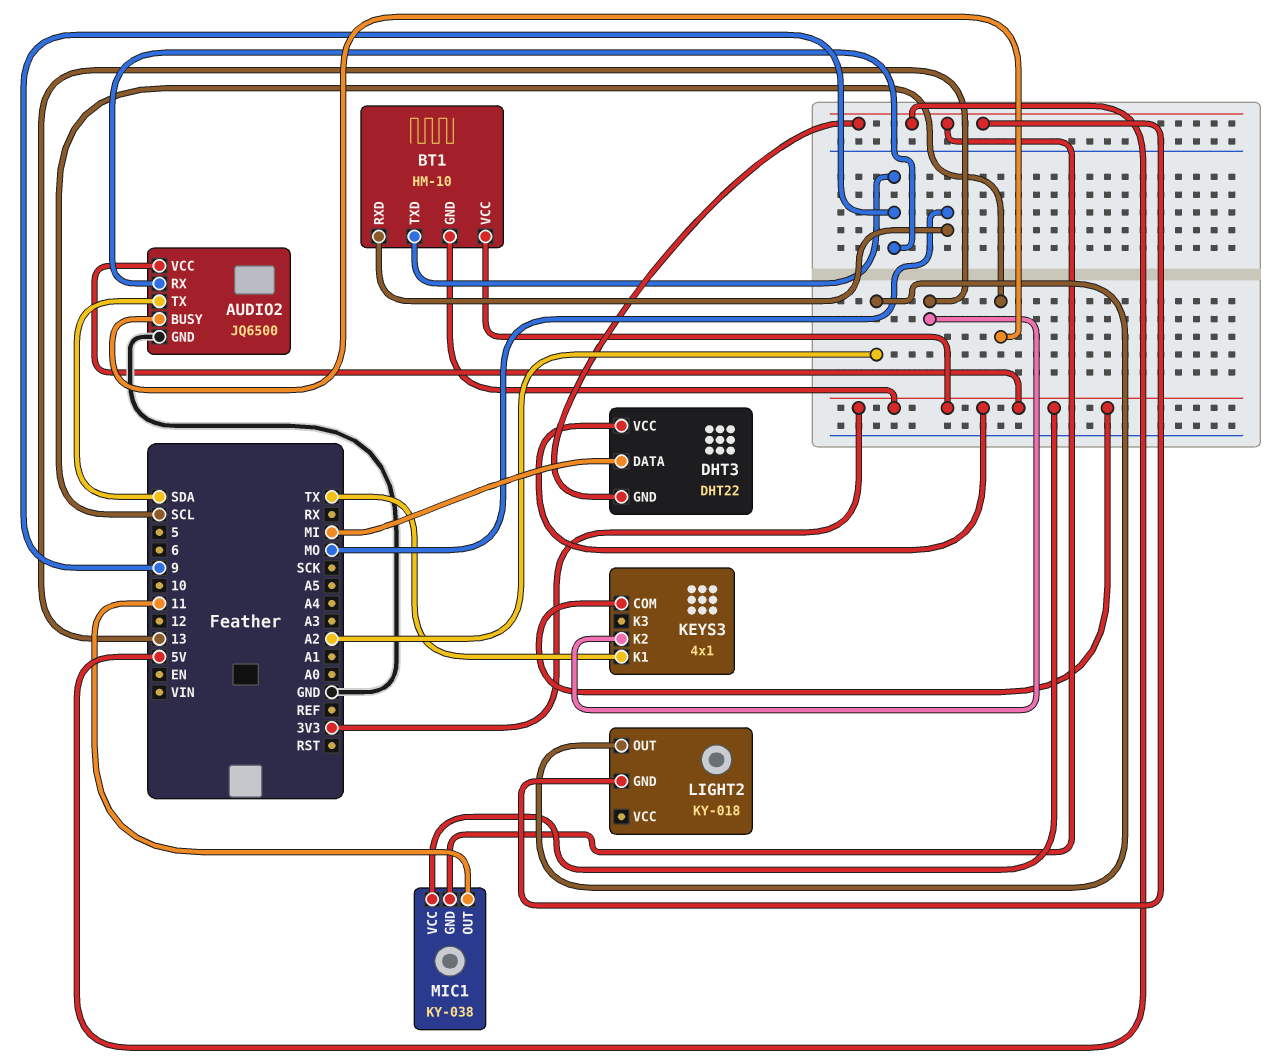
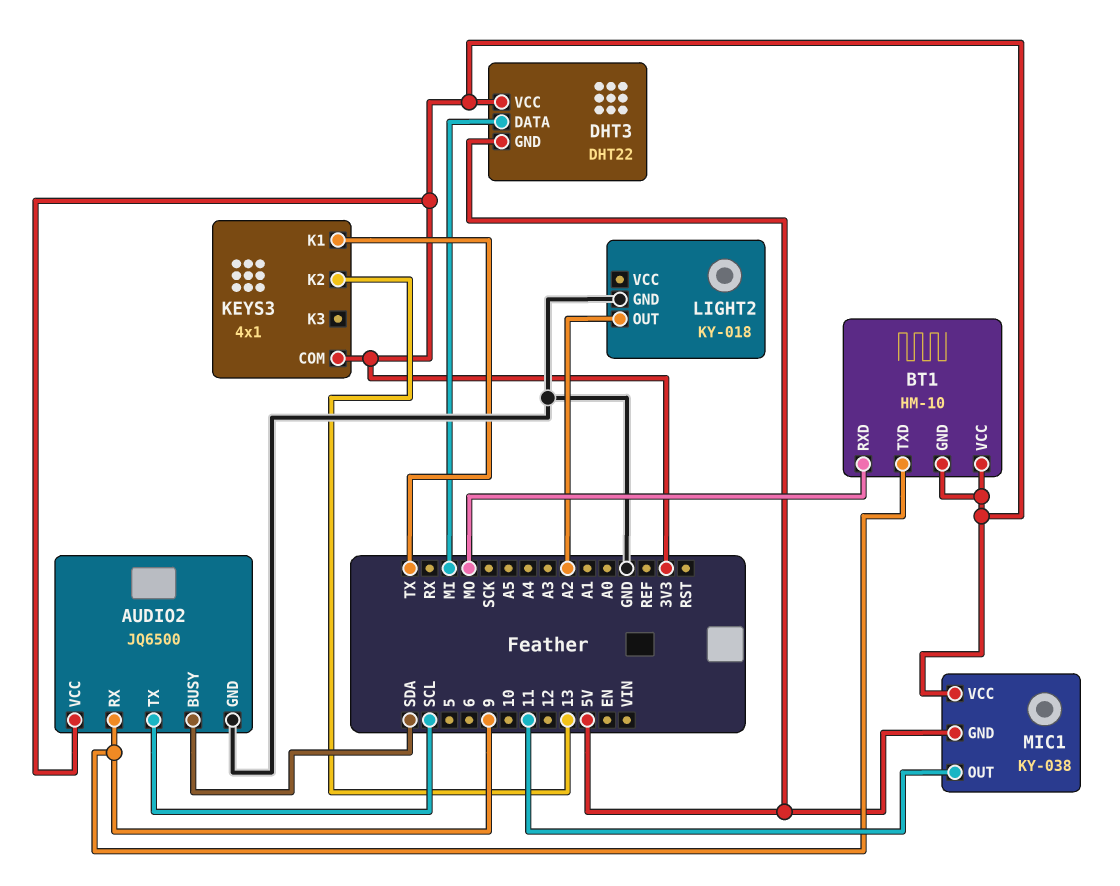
AUDIO2 pin BUSY: SCL -> SDA
AUDIO2 pin TX: SDA -> SCL
LIGHT2 pin GND: 5V -> GND

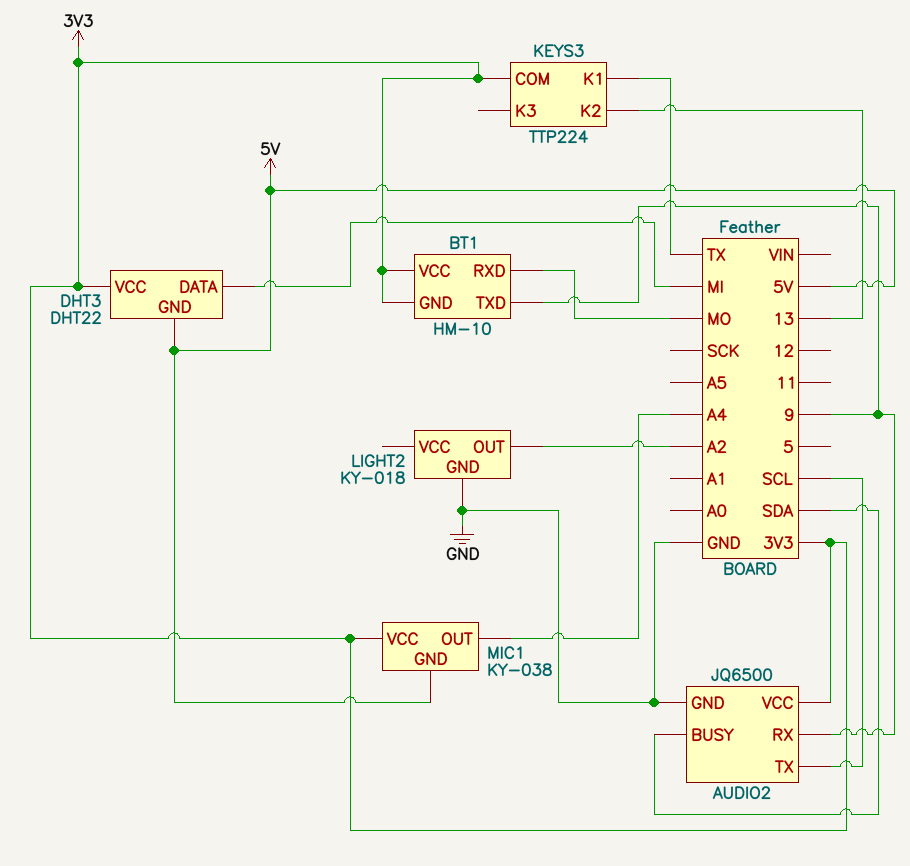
KEYS3: 4x1 -> TTP224
MIC1 pin OUT: 11 -> A4

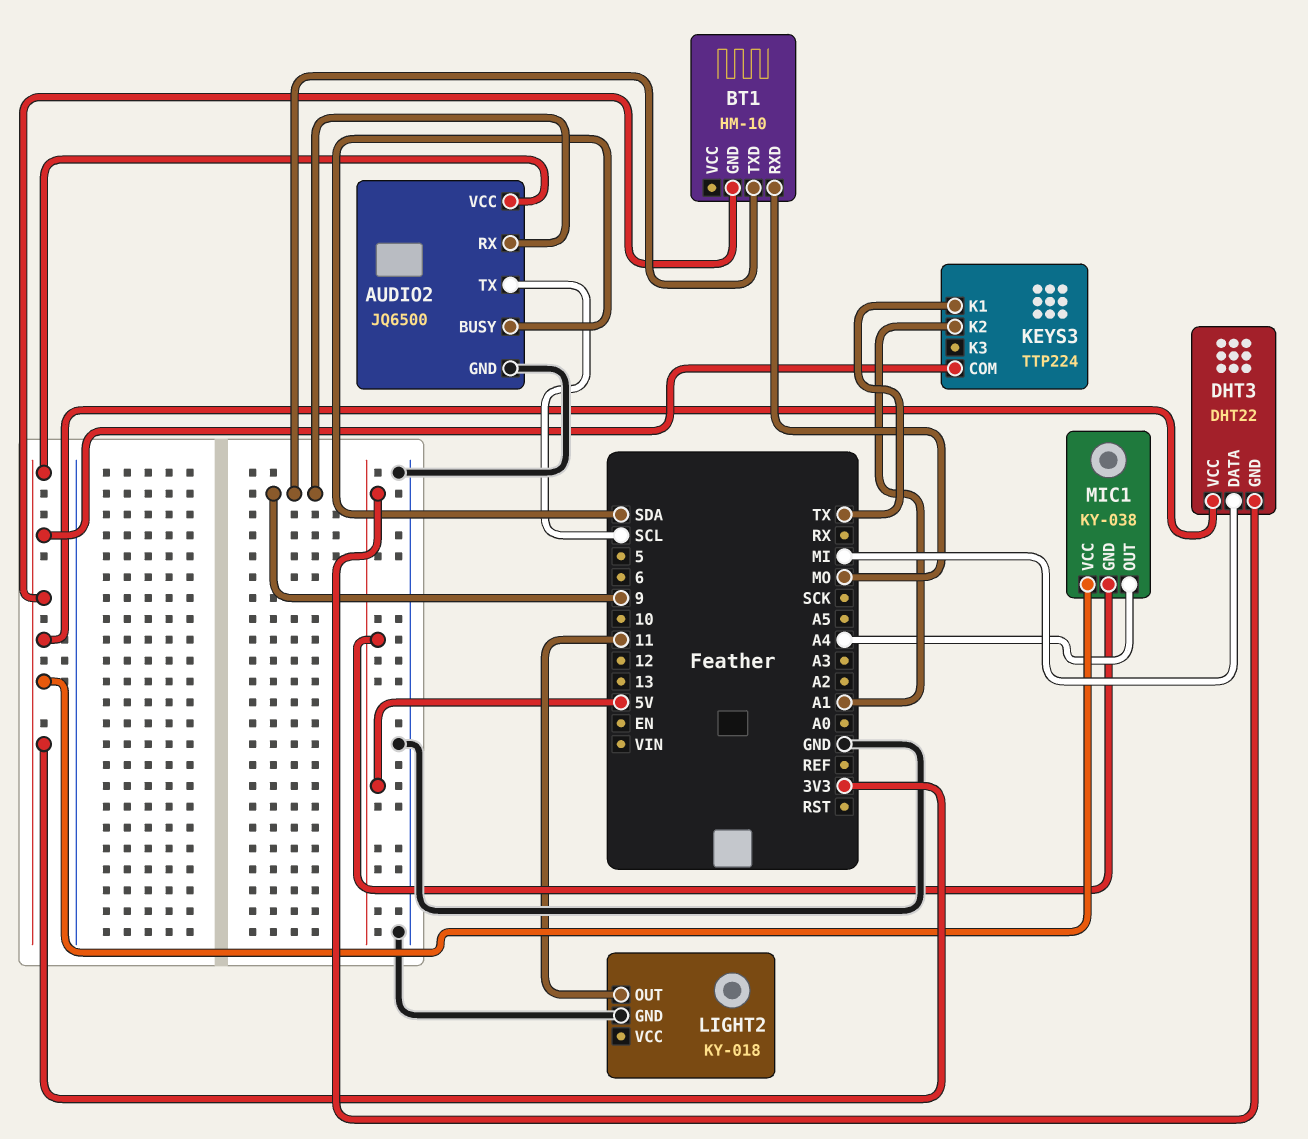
BT1 pin VCC: 3V3 -> none
KEYS3 pin K2: 13 -> A1
LIGHT2 pin OUT: A2 -> 11

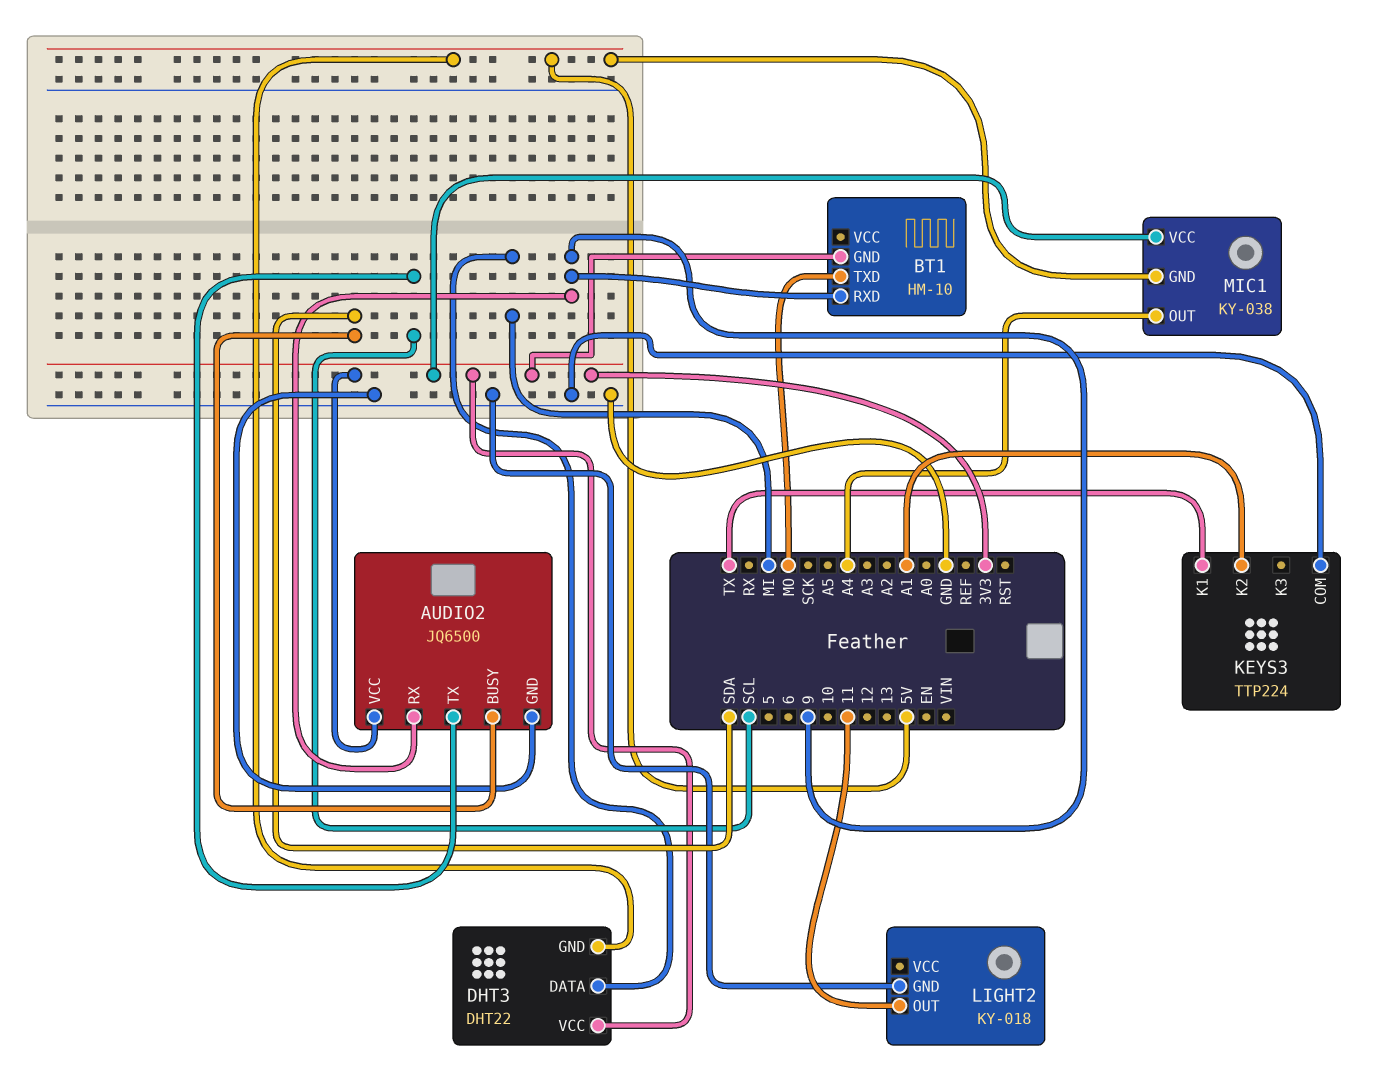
BT1 pin RXD: MO -> 9
BT1 pin TXD: 9 -> MO
KEYS3 pin COM: 3V3 -> GND

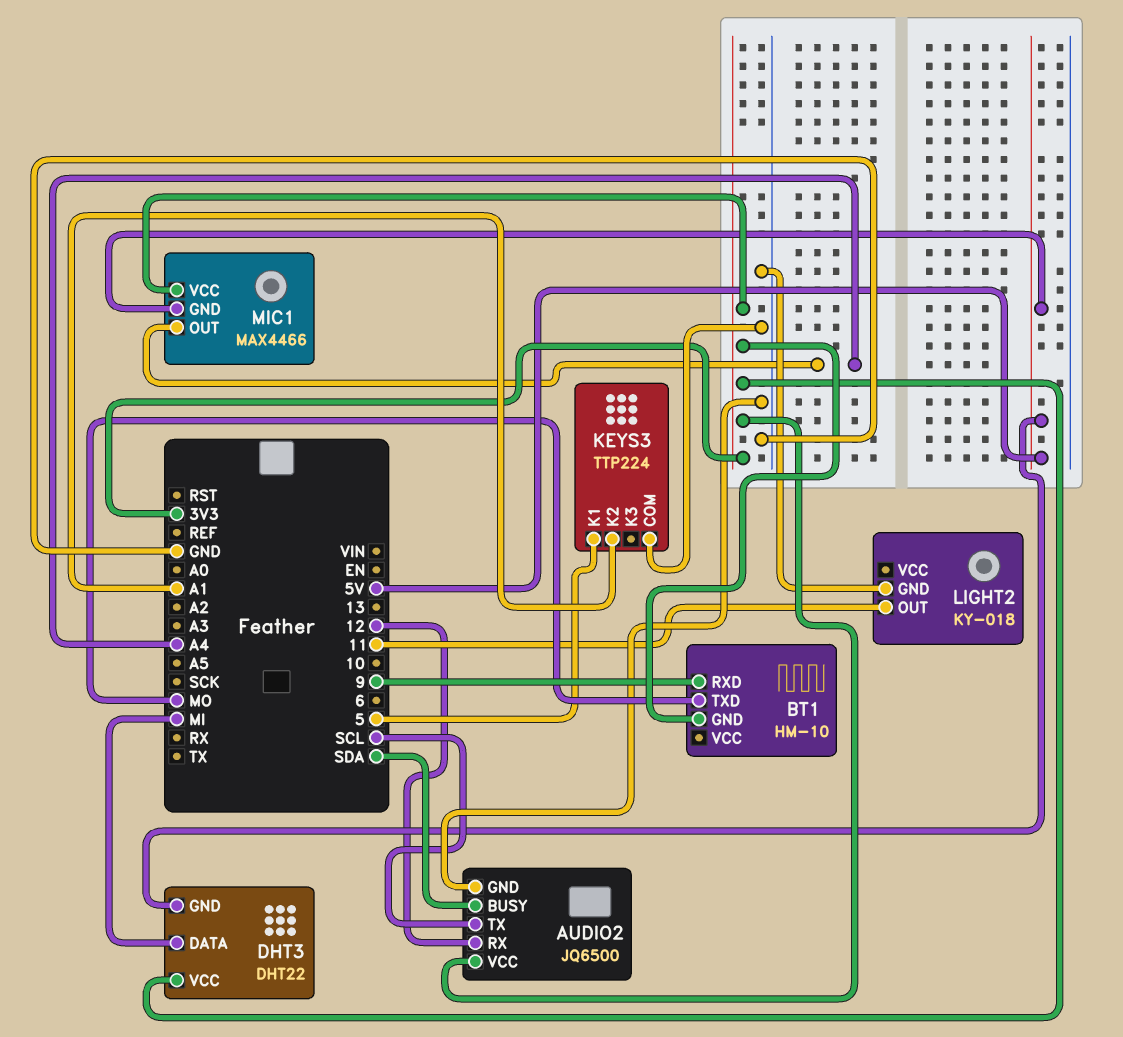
AUDIO2 pin RX: 9 -> 12
KEYS3 pin K1: TX -> 5
MIC1: KY-038 -> MAX4466

